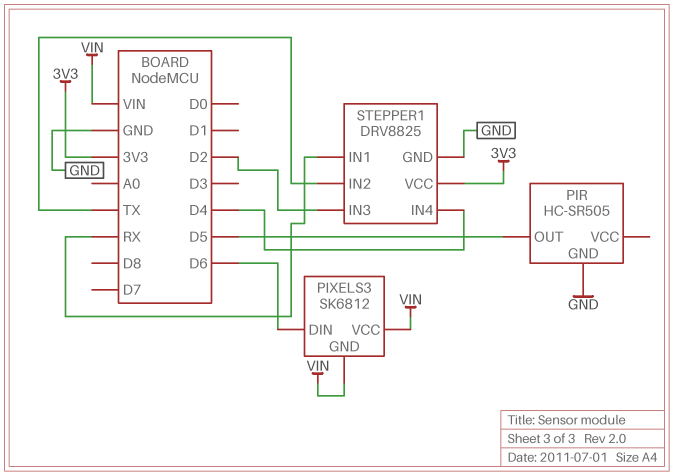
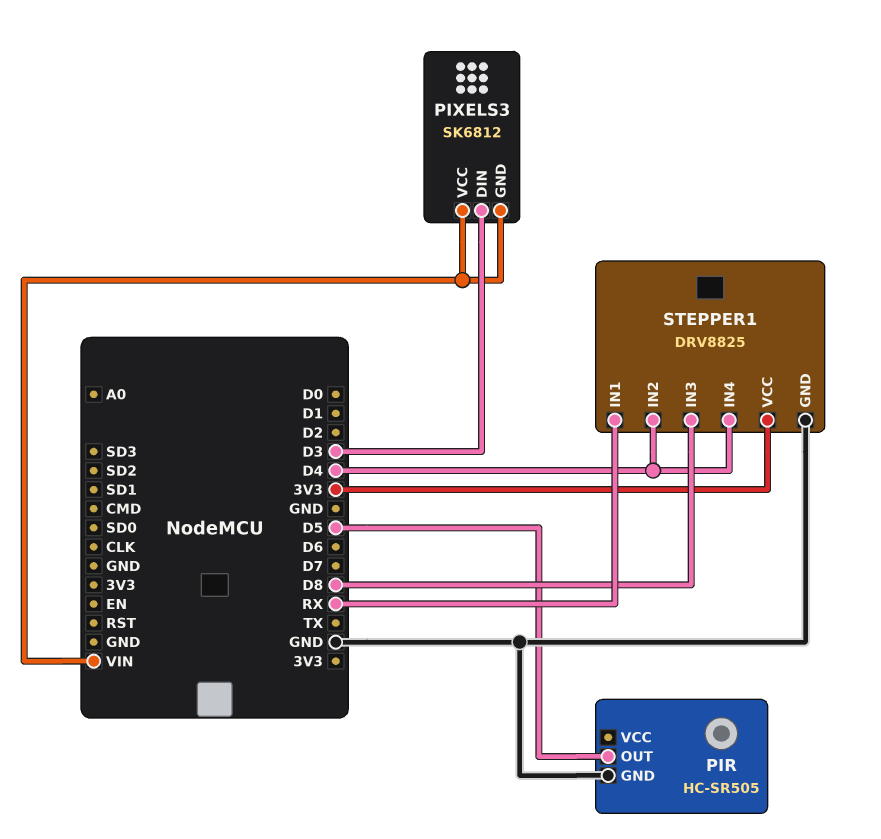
PIXELS3 pin DIN: D6 -> D3
STEPPER1 pin IN2: TX -> D4
STEPPER1 pin IN3: D2 -> D8

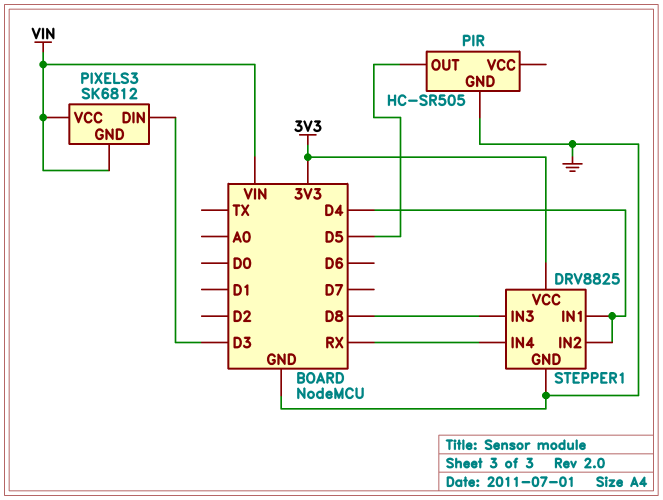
STEPPER1 pin IN1: RX -> D4
STEPPER1 pin IN4: D4 -> RX

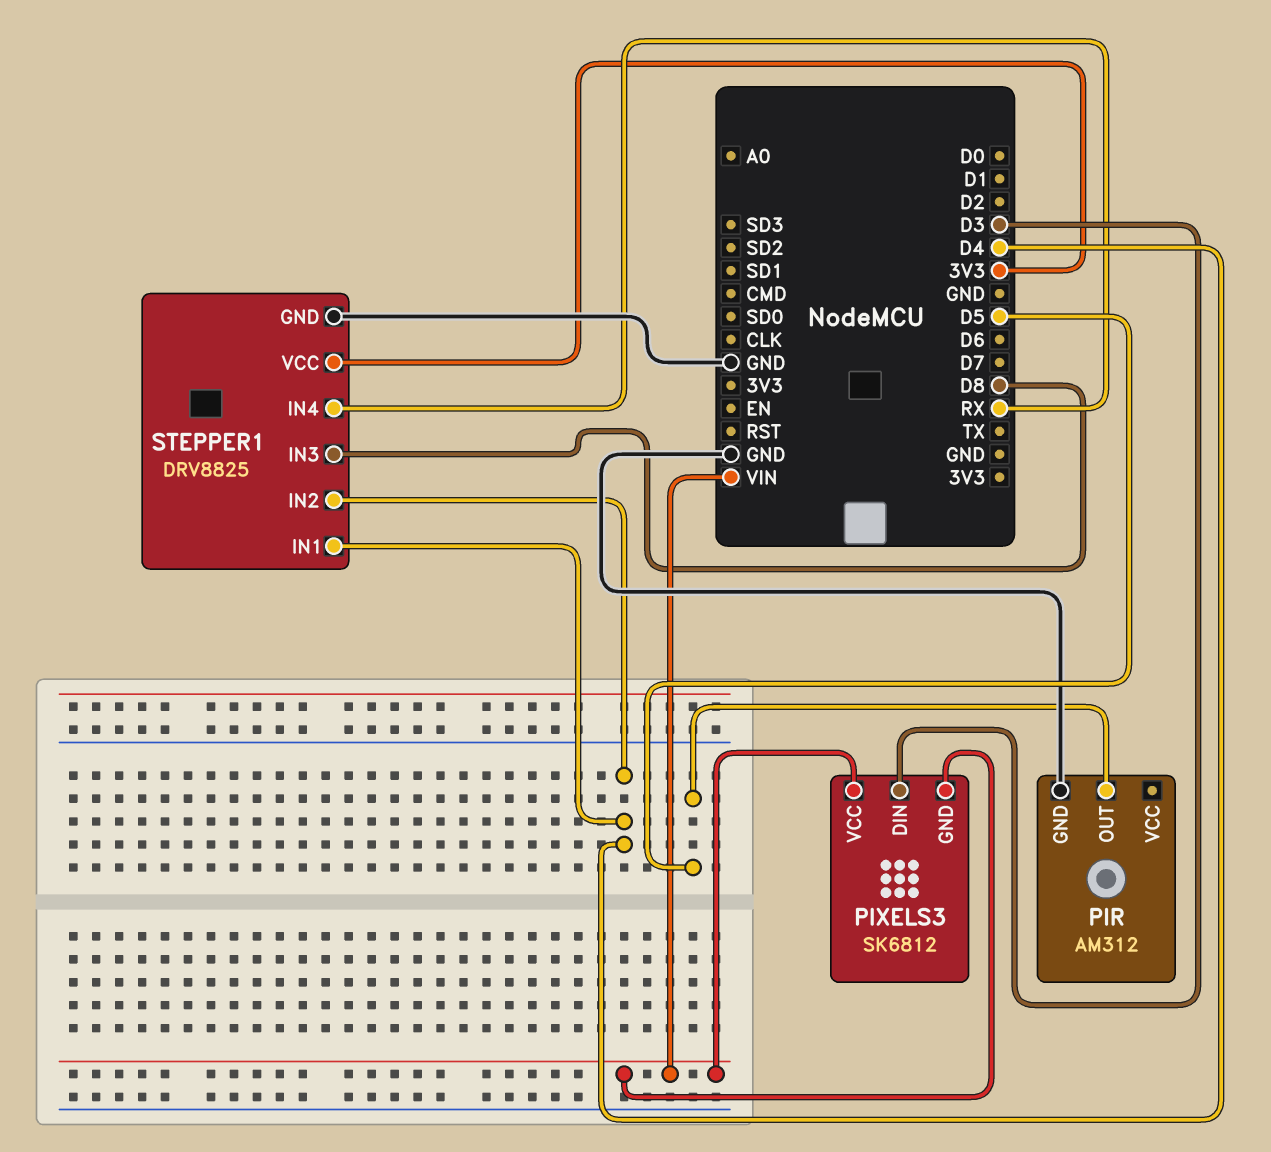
PIR: HC-SR505 -> AM312

